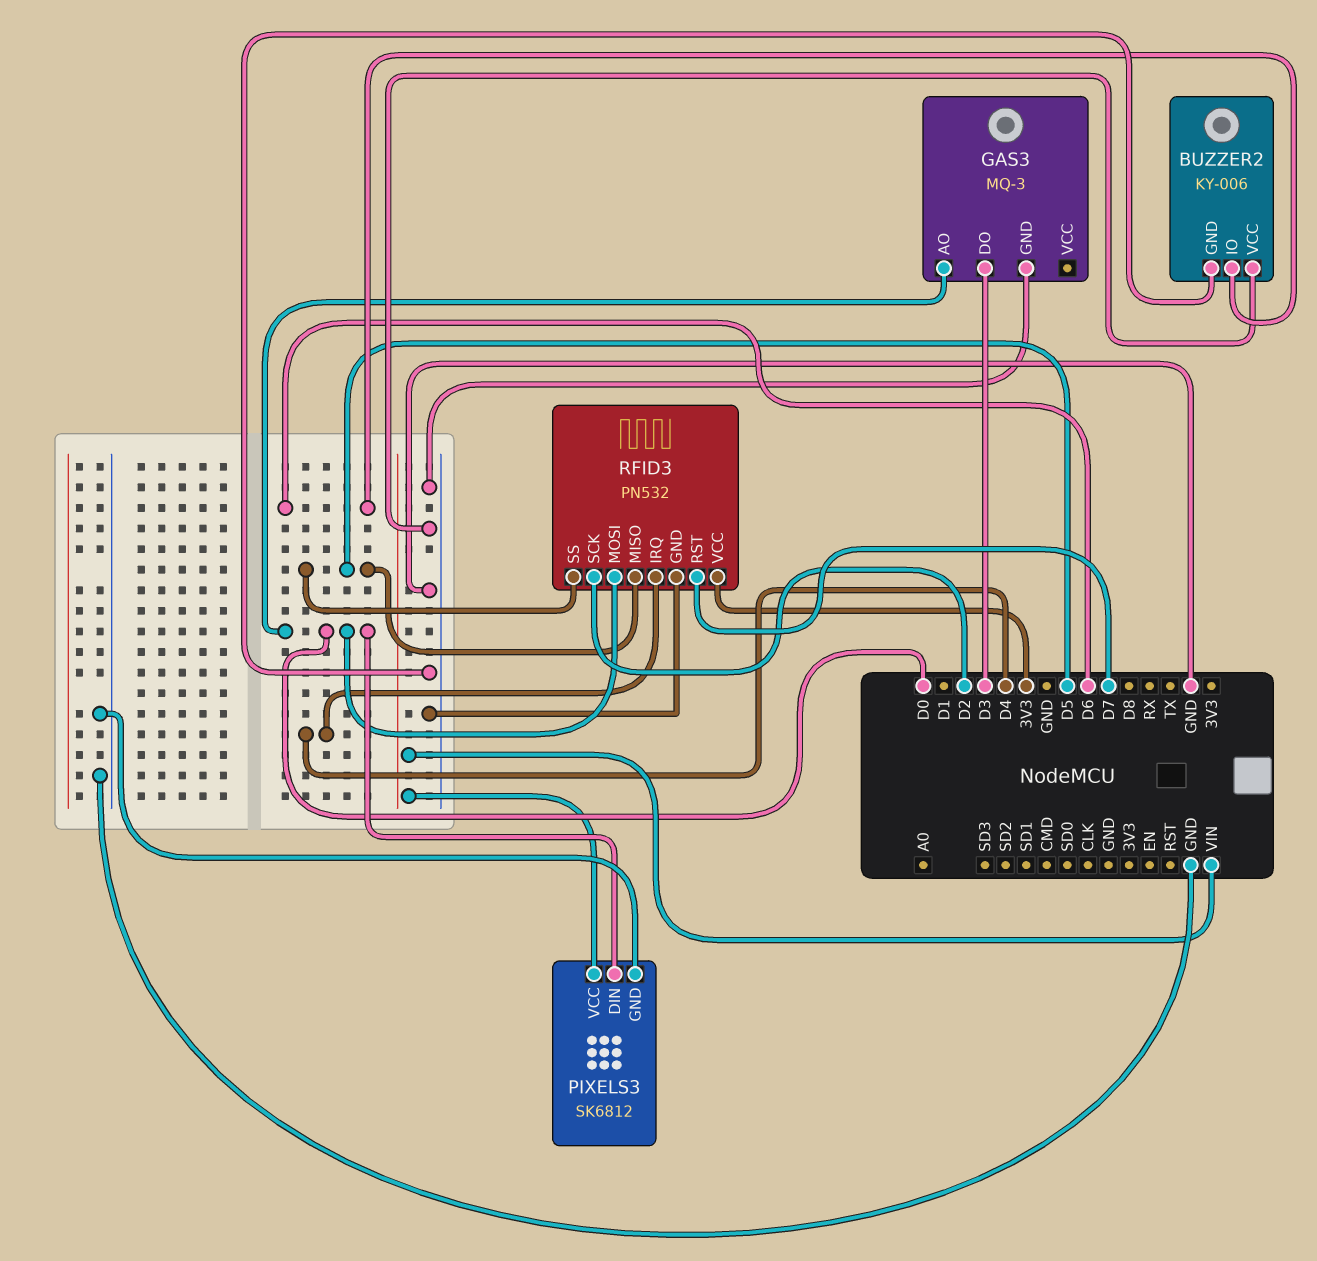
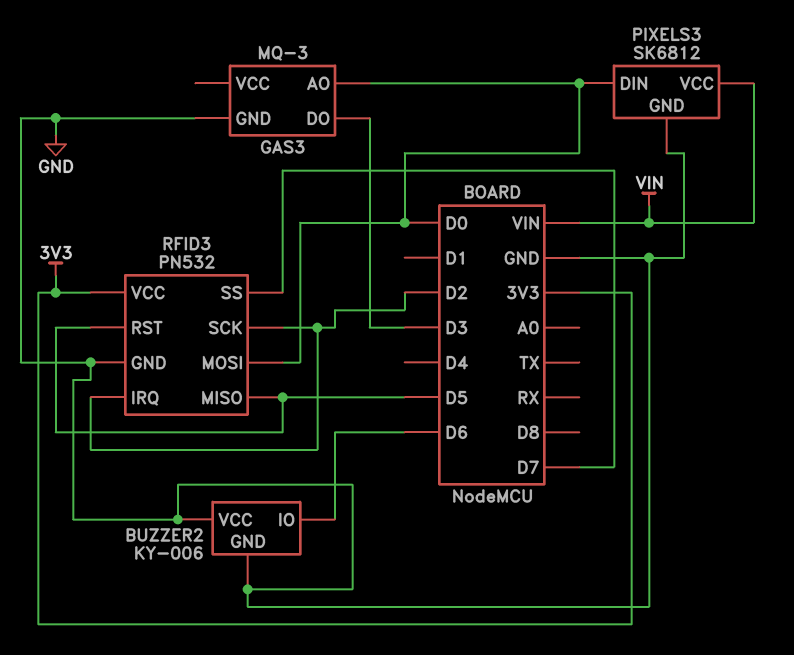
RFID3 pin IRQ: D4 -> D2
RFID3 pin RST: D7 -> D5
RFID3 pin SS: D5 -> D7

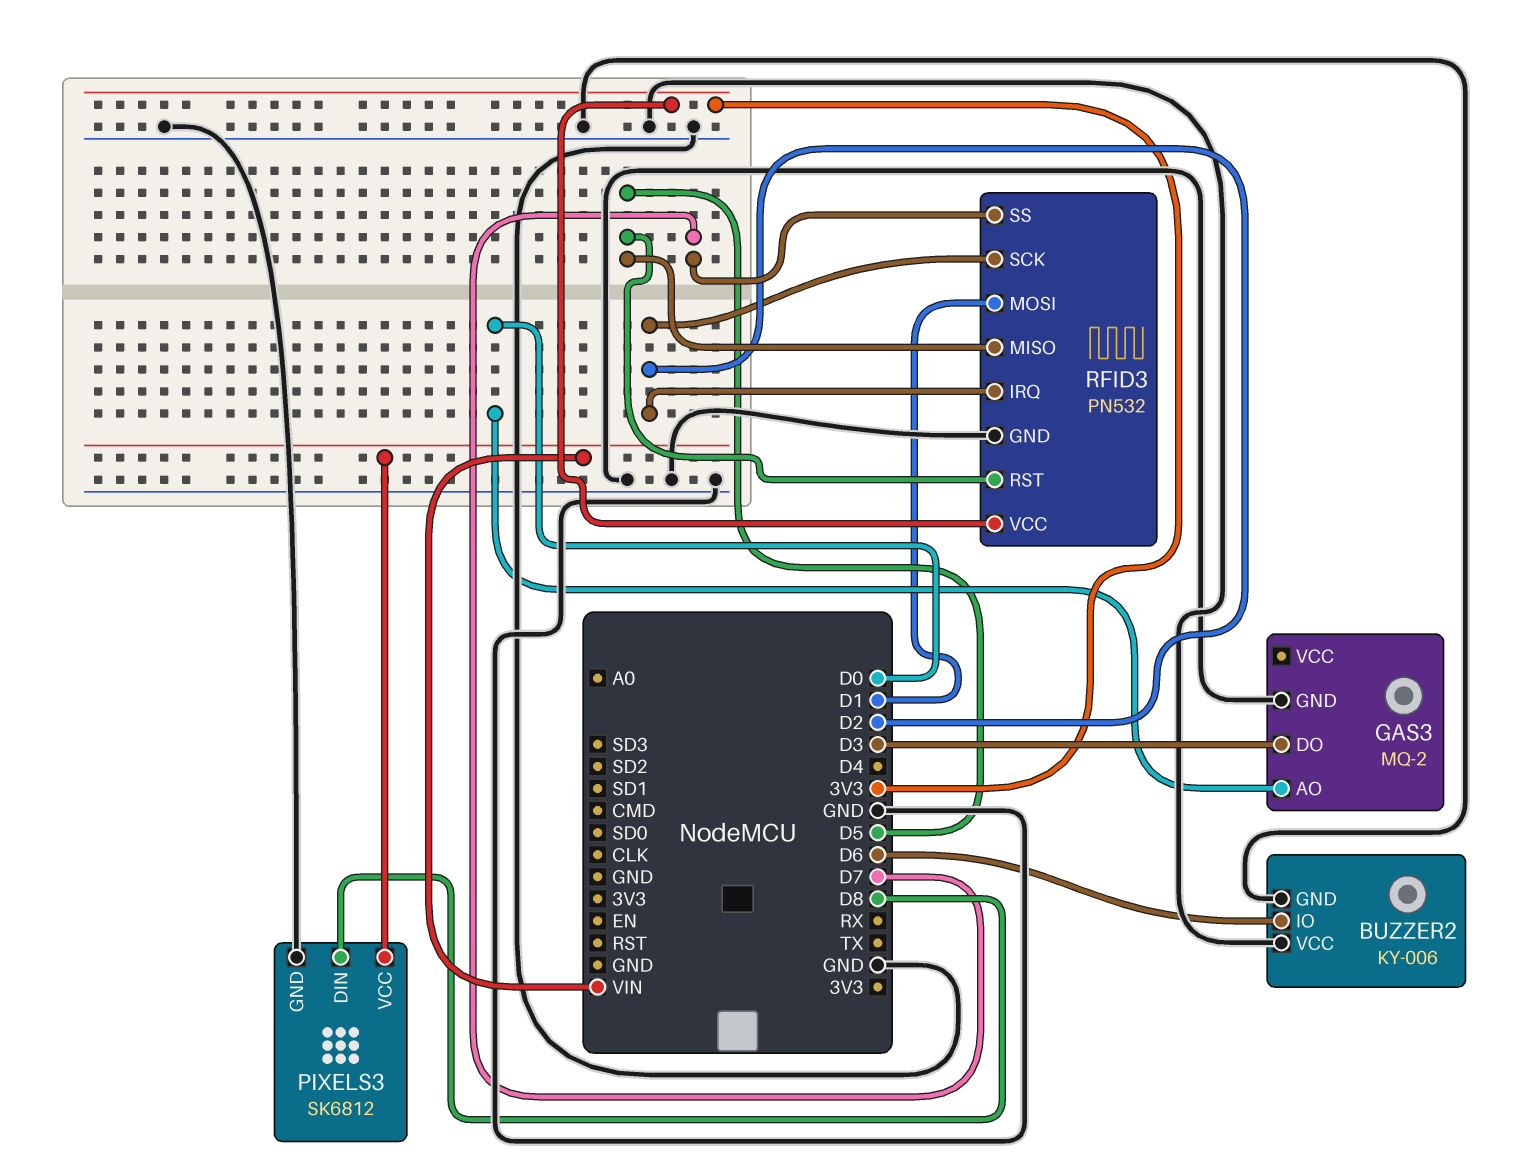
GAS3: MQ-3 -> MQ-2
PIXELS3 pin DIN: D0 -> D8
RFID3 pin MOSI: D0 -> D1

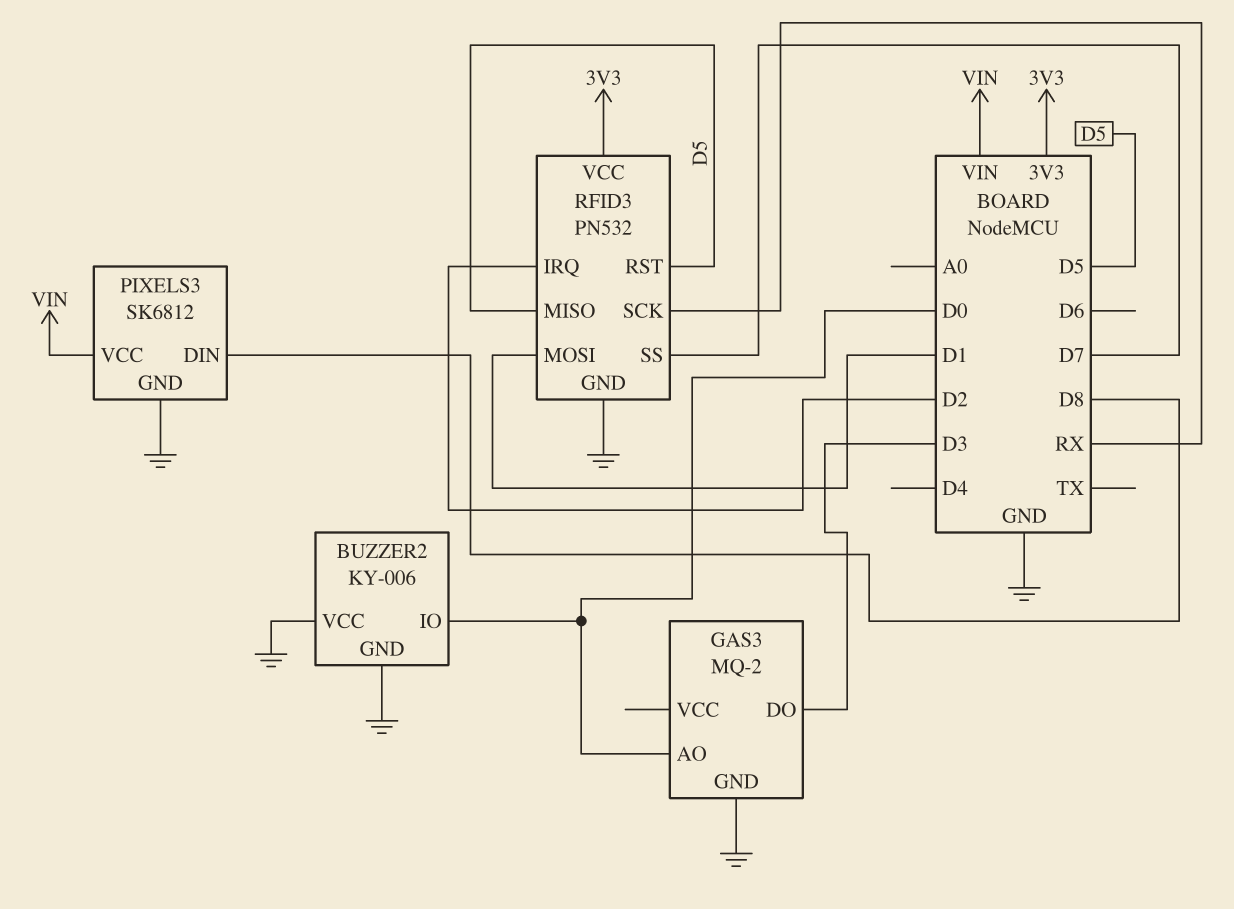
BUZZER2 pin IO: D6 -> D0
RFID3 pin SCK: D2 -> RX

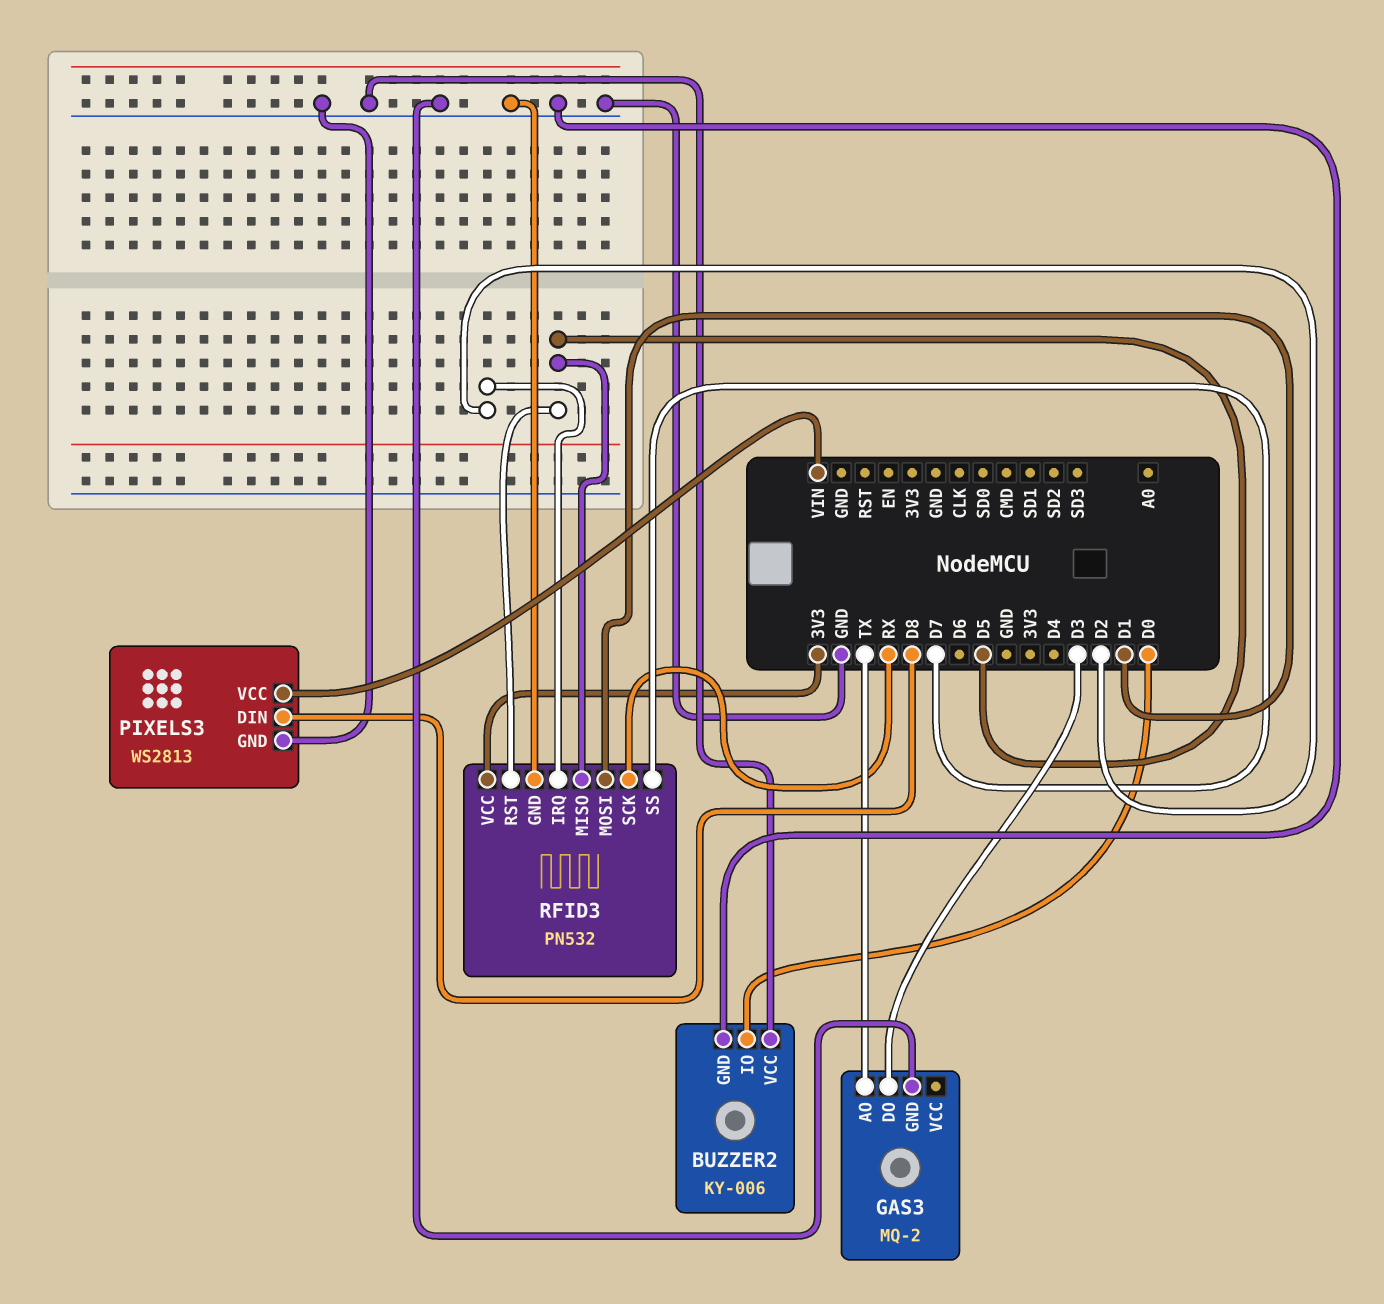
GAS3 pin AO: D0 -> TX
PIXELS3: SK6812 -> WS2813

